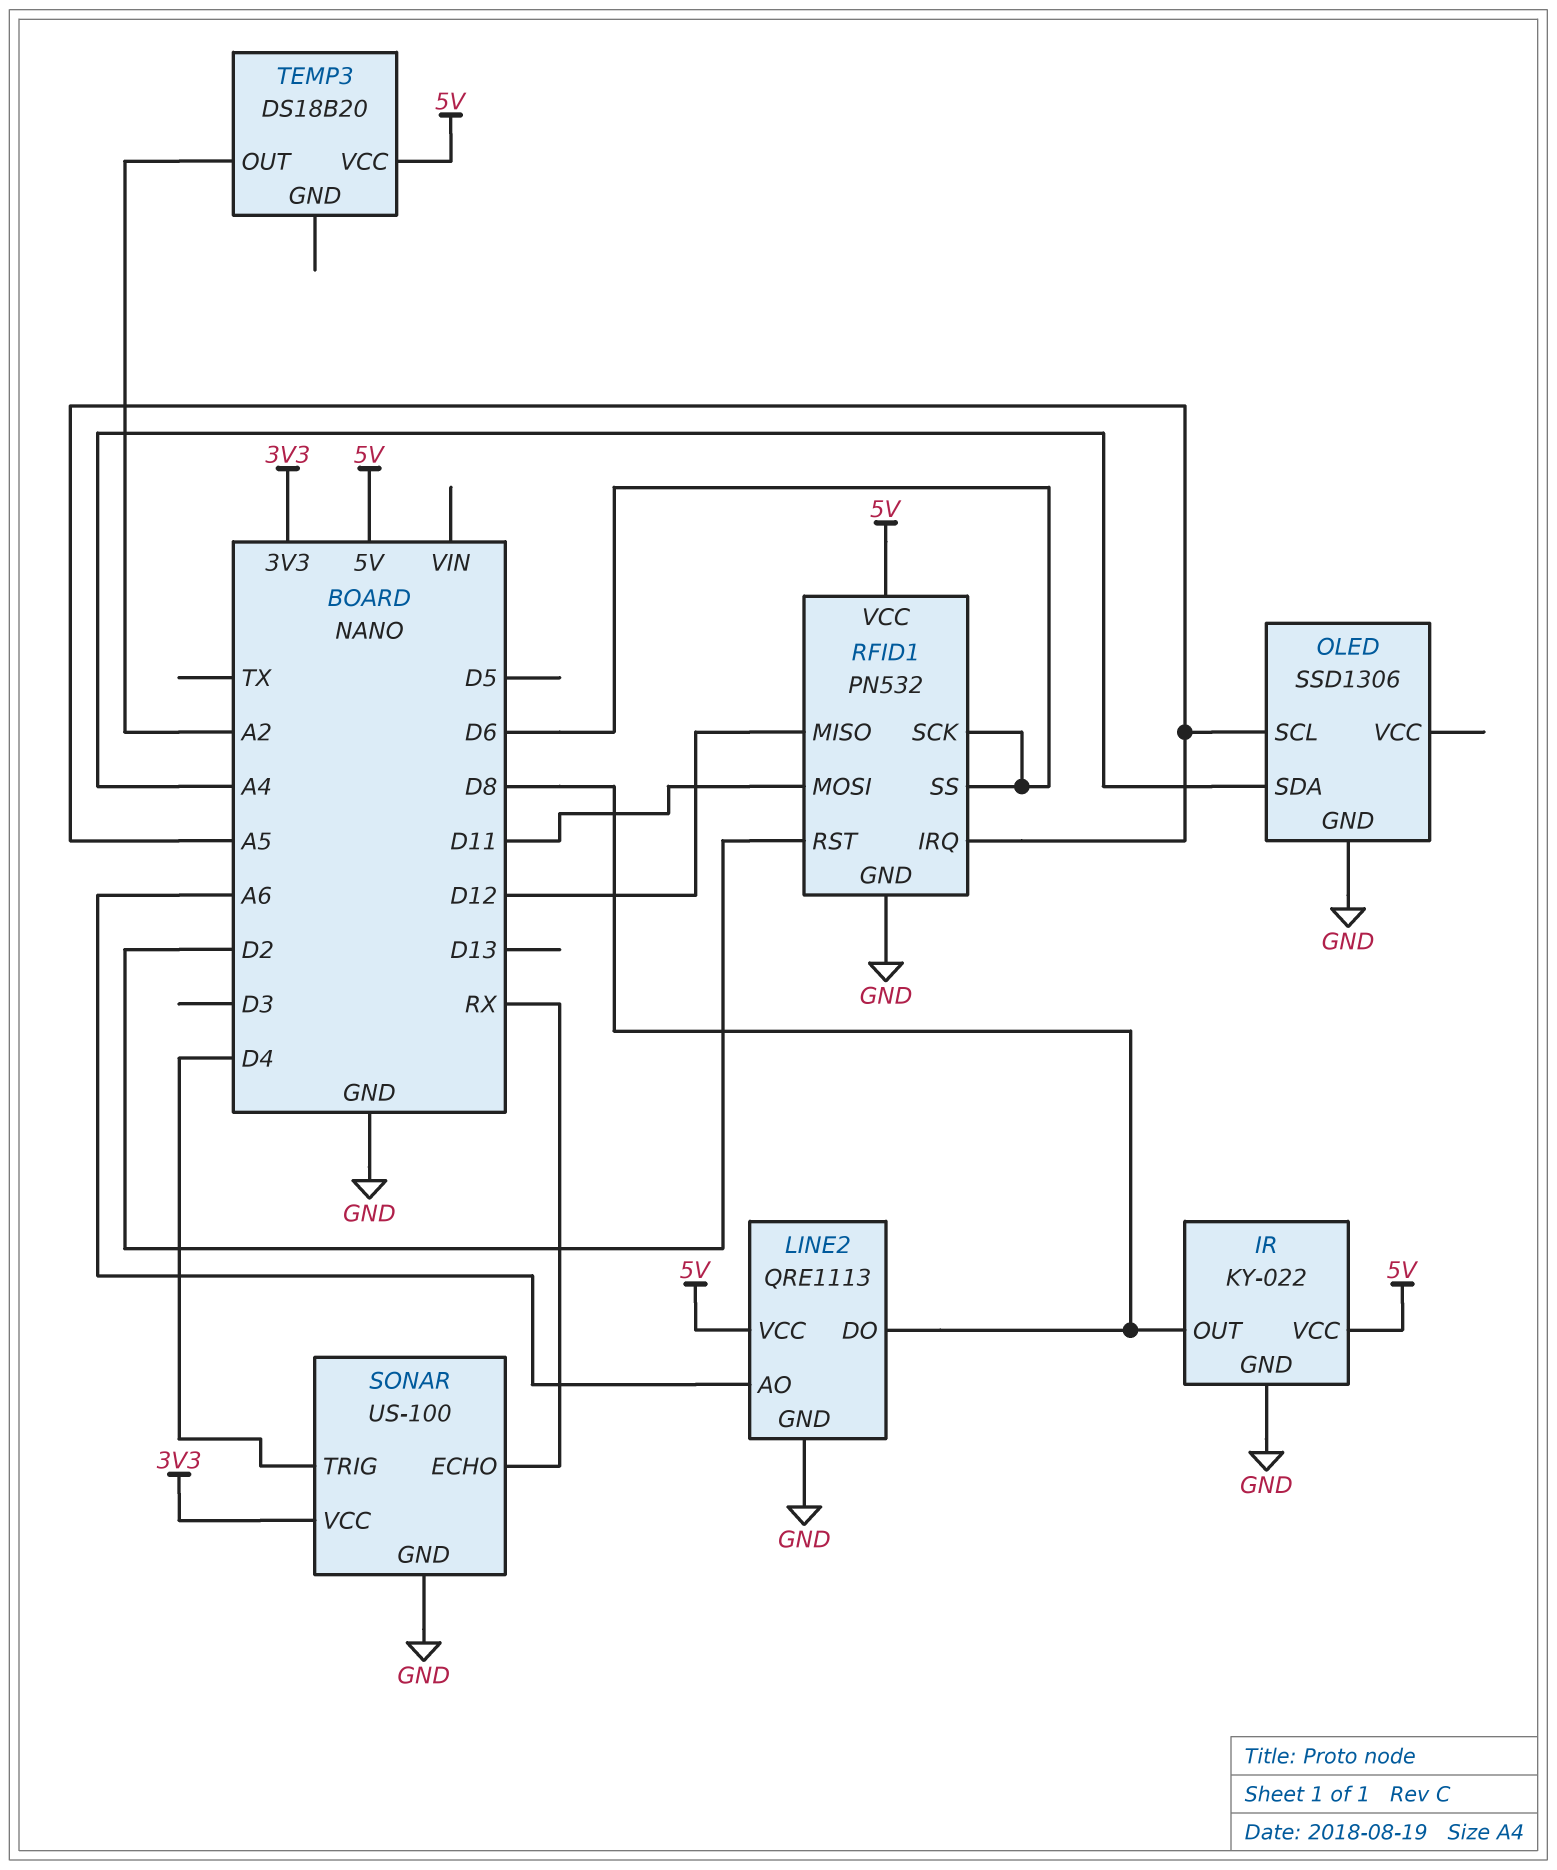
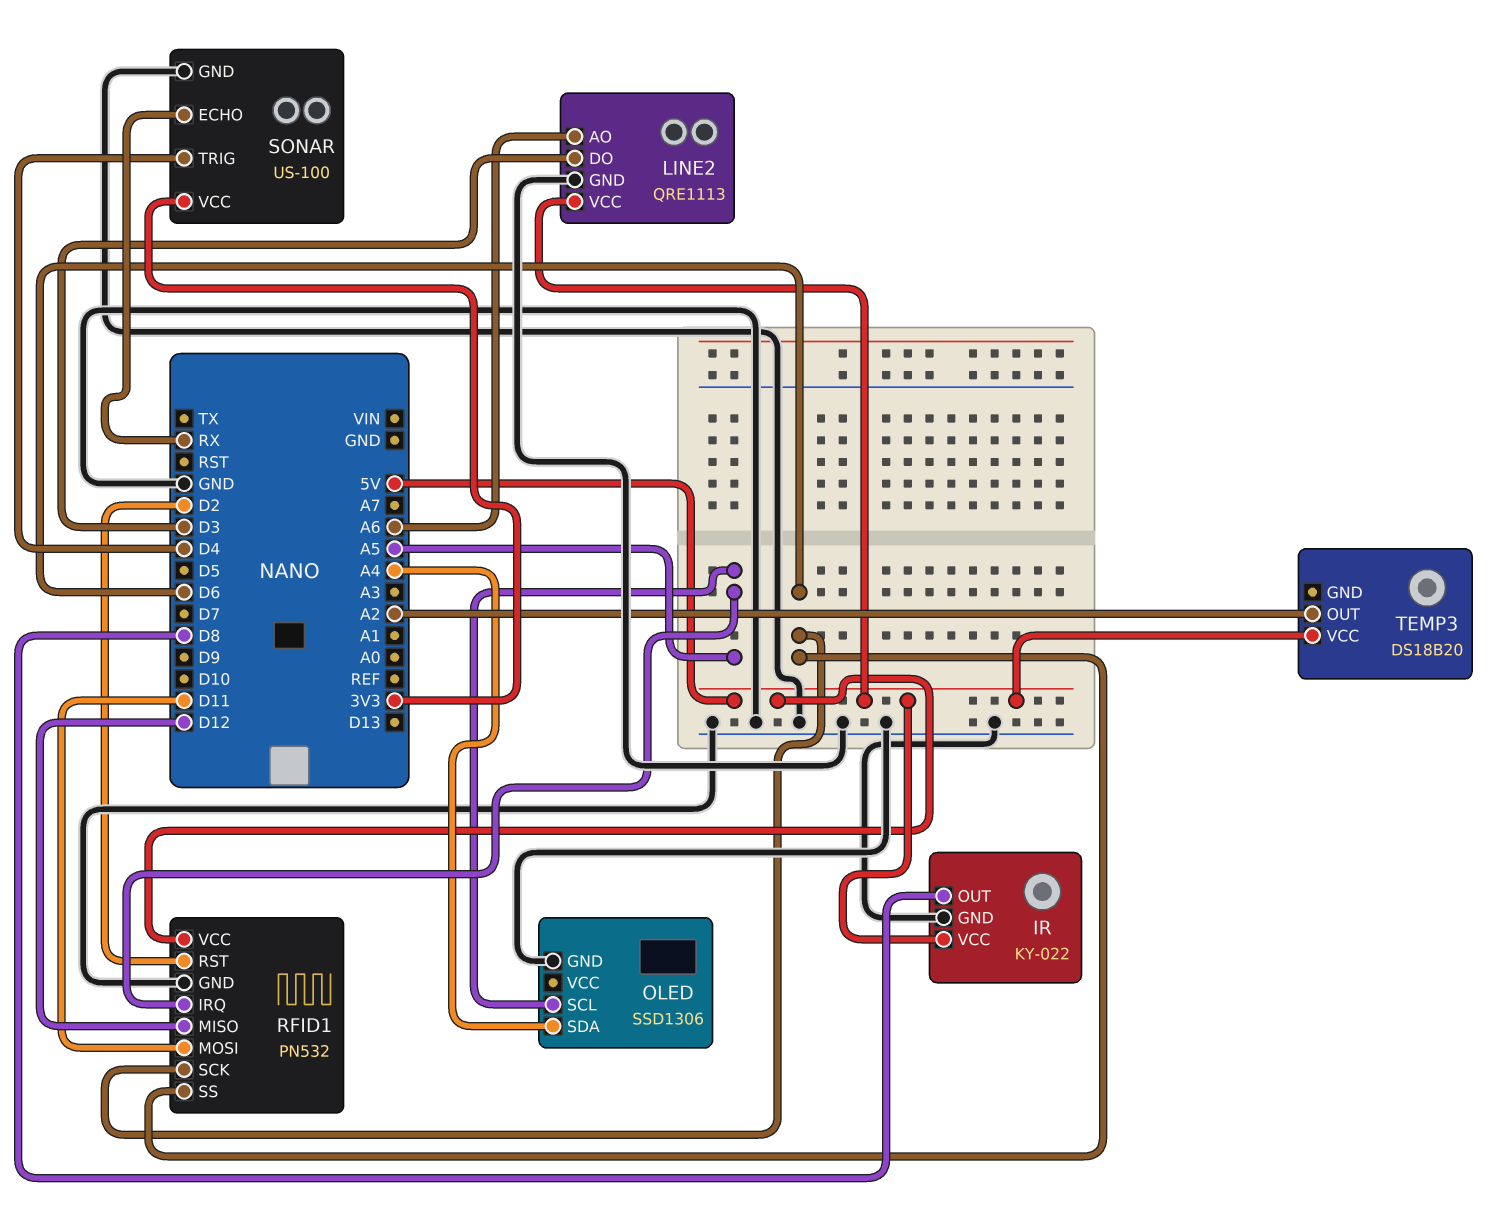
LINE2 pin DO: D8 -> D3

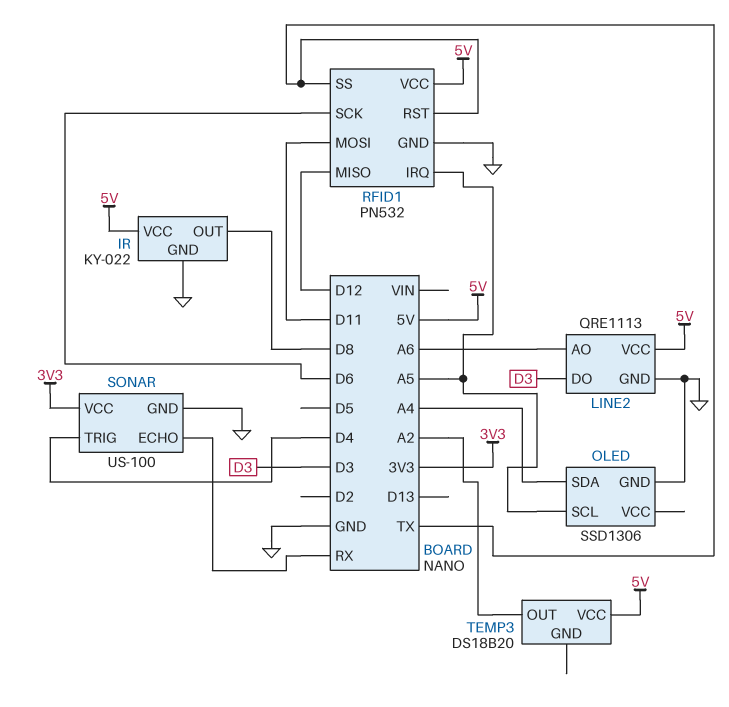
RFID1 pin RST: D2 -> TX
RFID1 pin SS: D6 -> TX

